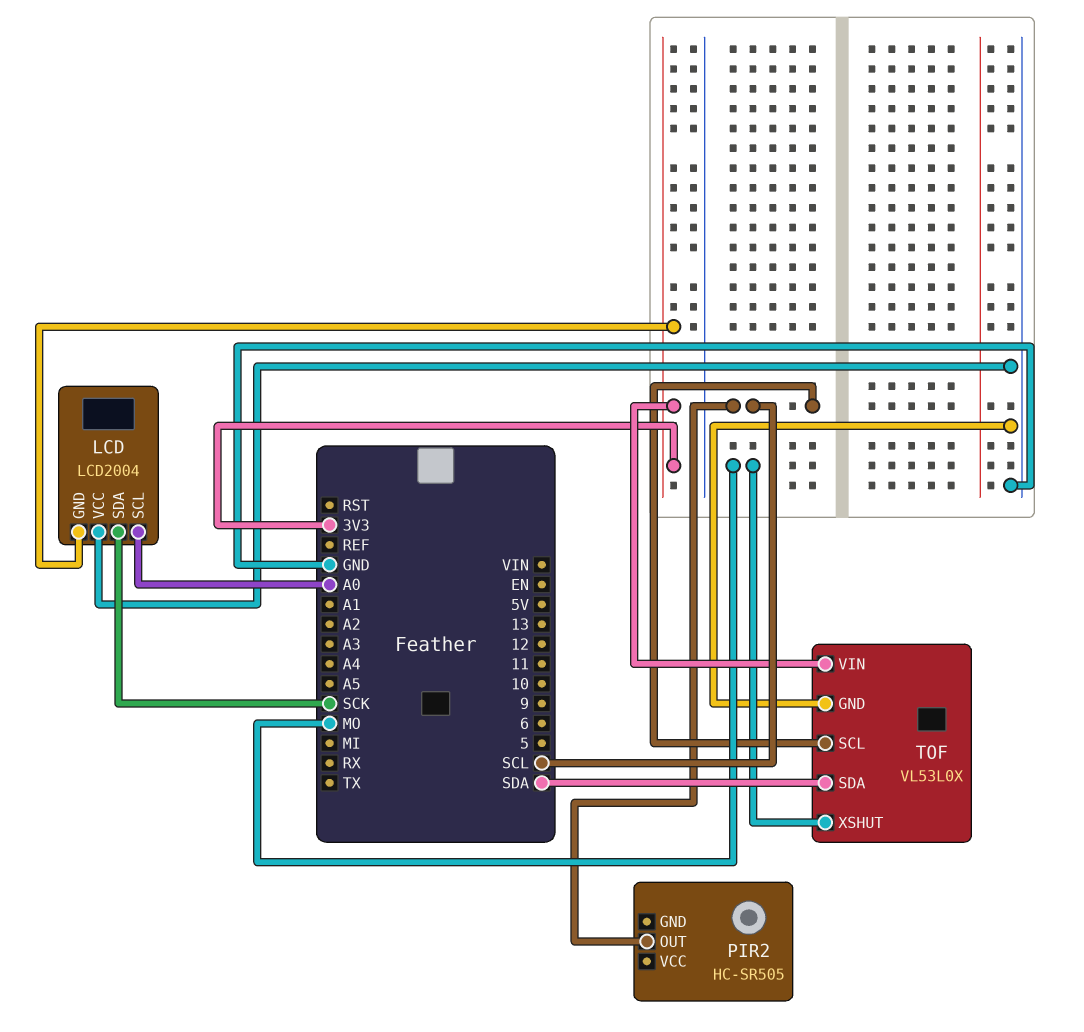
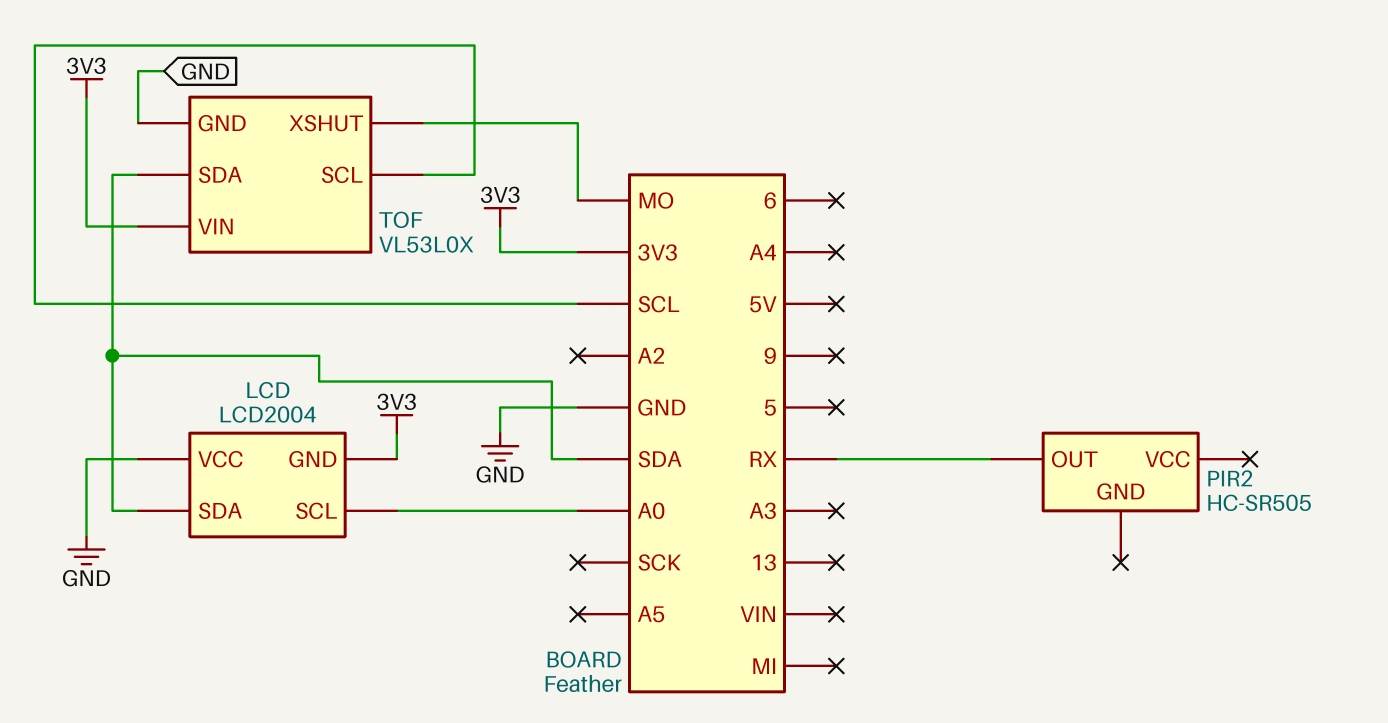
LCD pin SDA: SCK -> SDA
PIR2 pin OUT: SCL -> RX

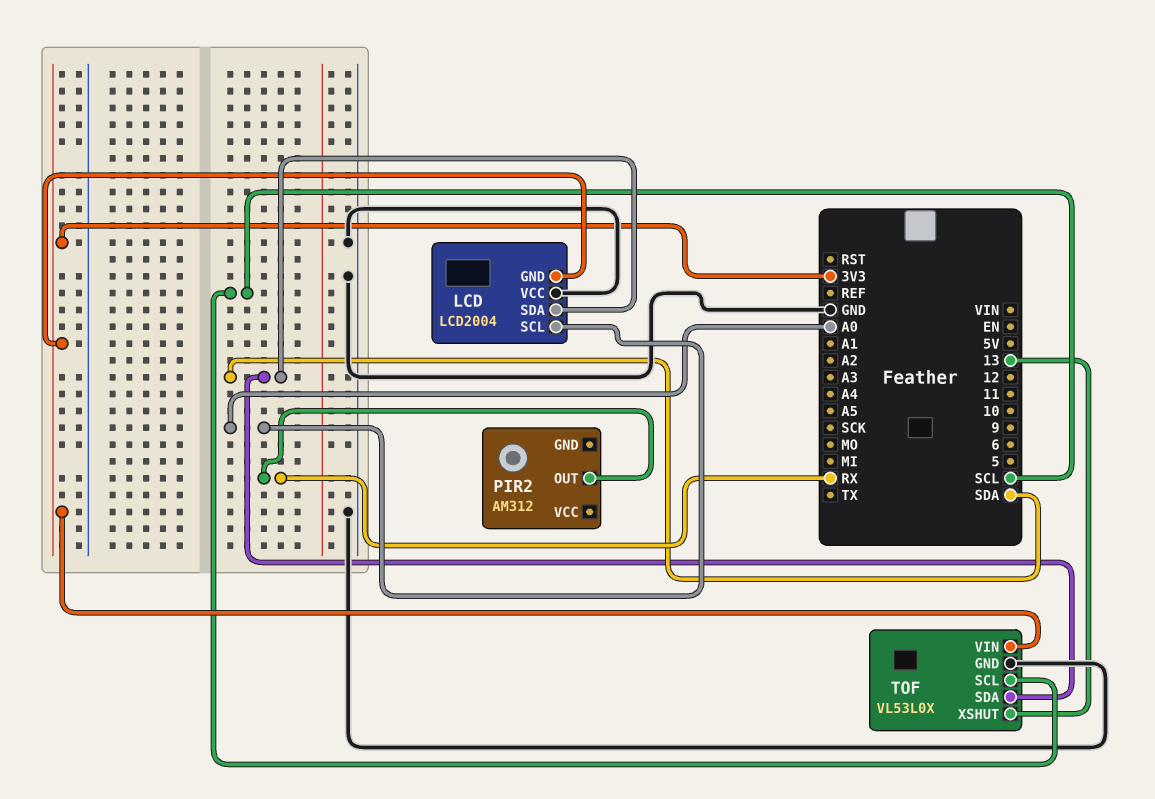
PIR2: HC-SR505 -> AM312
TOF pin XSHUT: MO -> 13

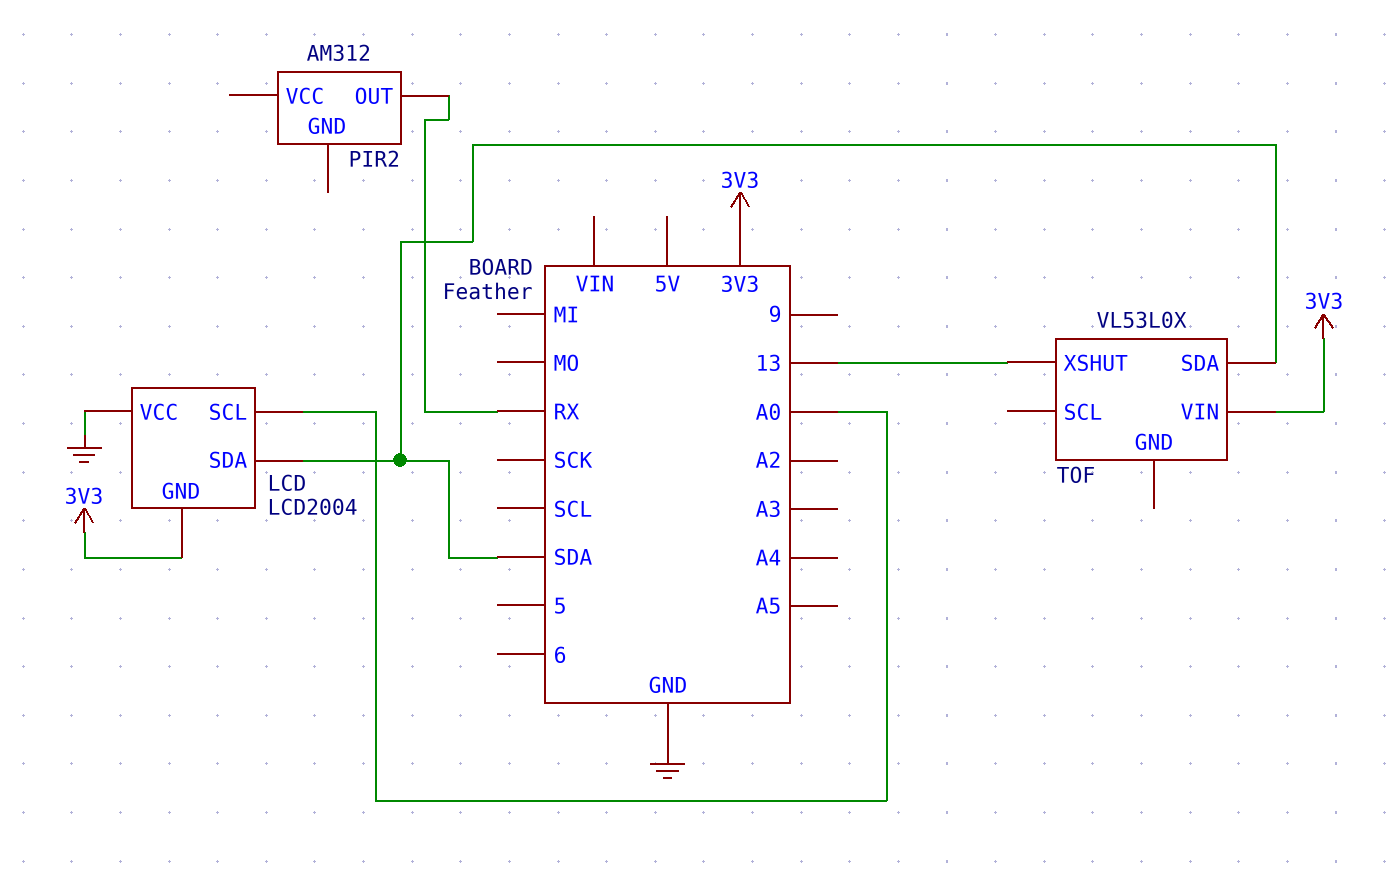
TOF pin GND: GND -> none
TOF pin SCL: SCL -> none

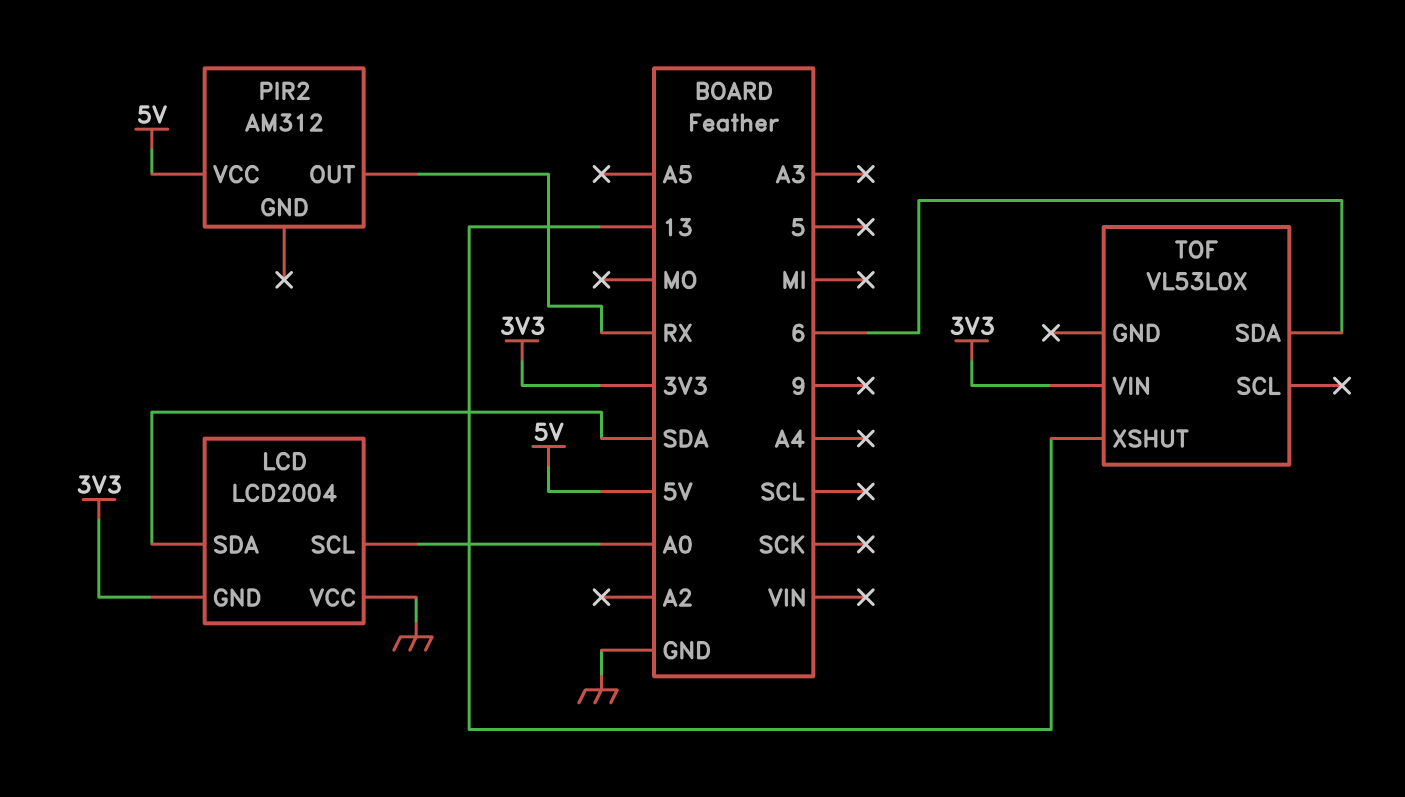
PIR2 pin VCC: none -> 5V
TOF pin SDA: SDA -> 6

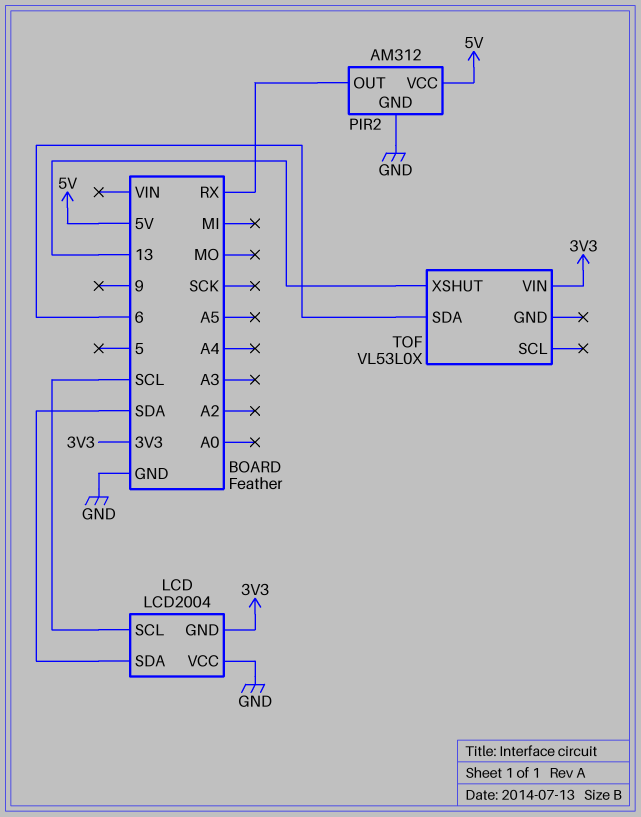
LCD pin SCL: A0 -> SCL
PIR2 pin GND: none -> GND

